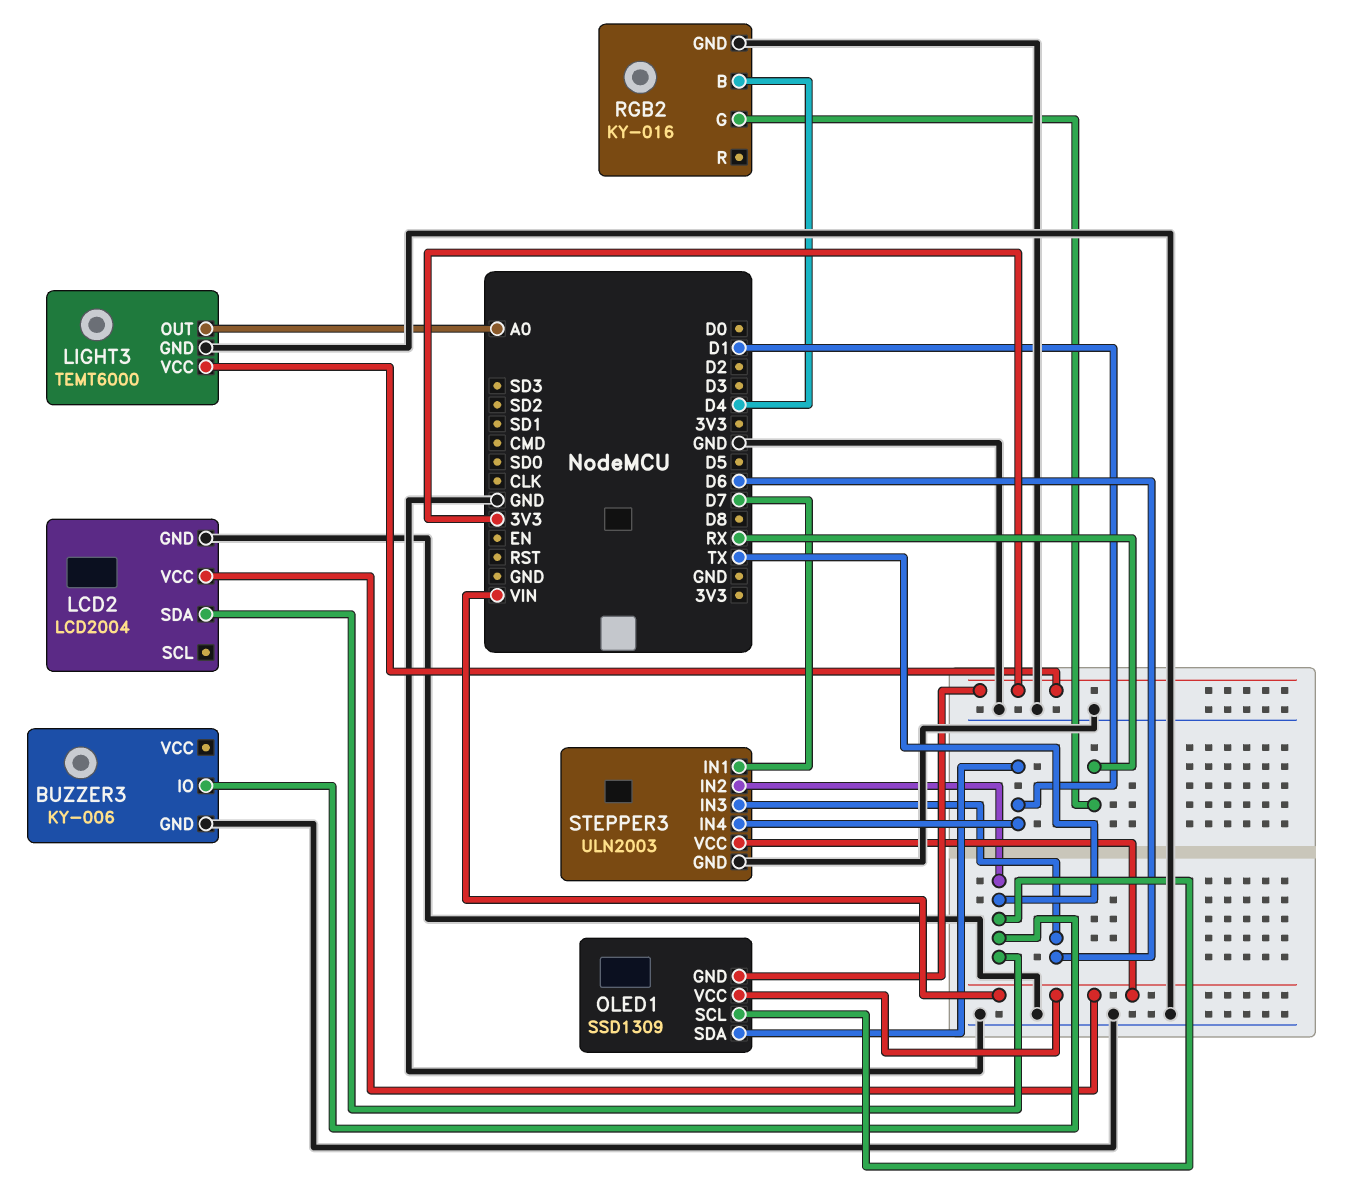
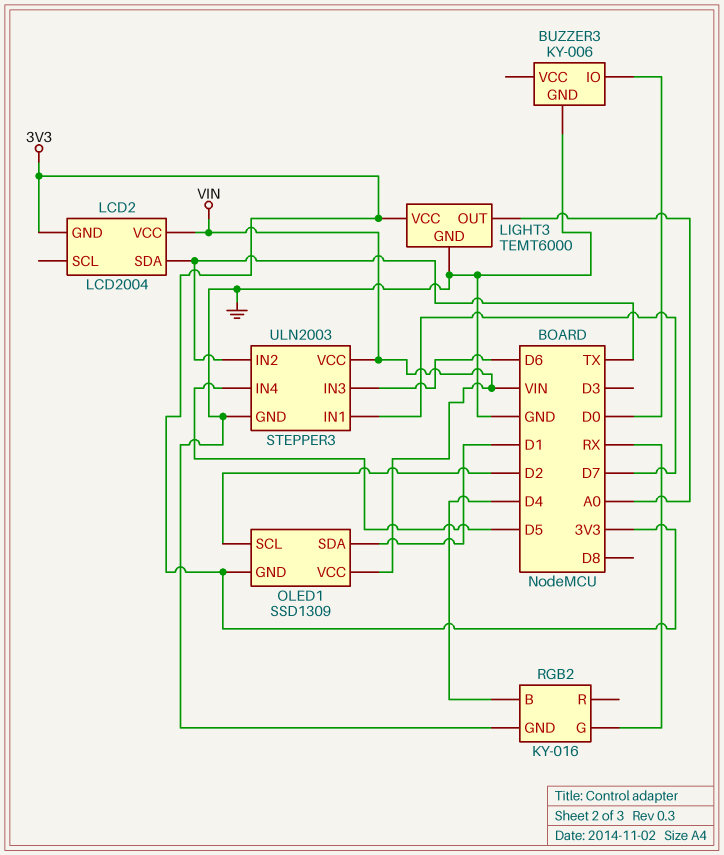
BUZZER3 pin IO: TX -> D0
LCD2 pin GND: GND -> 3V3
OLED1 pin SCL: TX -> D2
STEPPER3 pin IN4: D1 -> D5

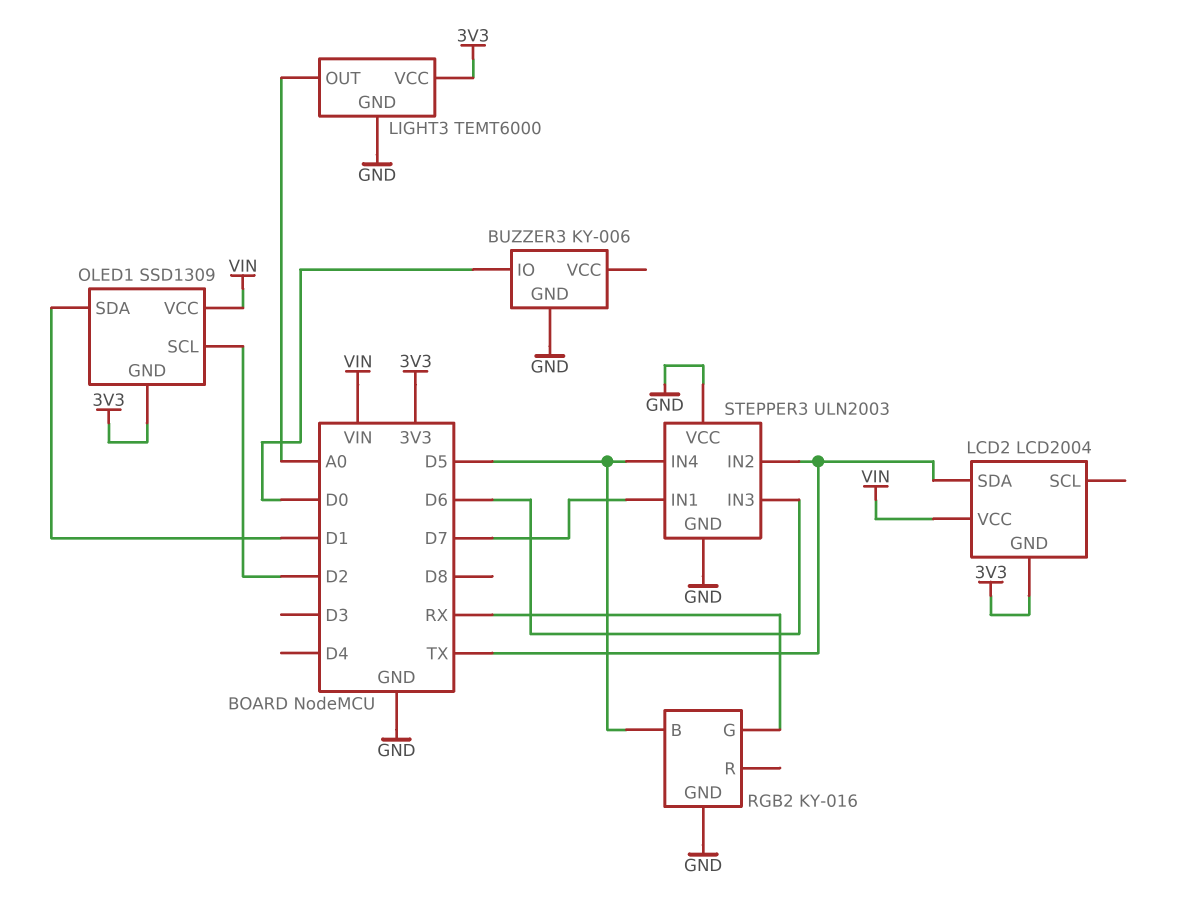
RGB2 pin B: D4 -> D5
STEPPER3 pin VCC: VIN -> GND

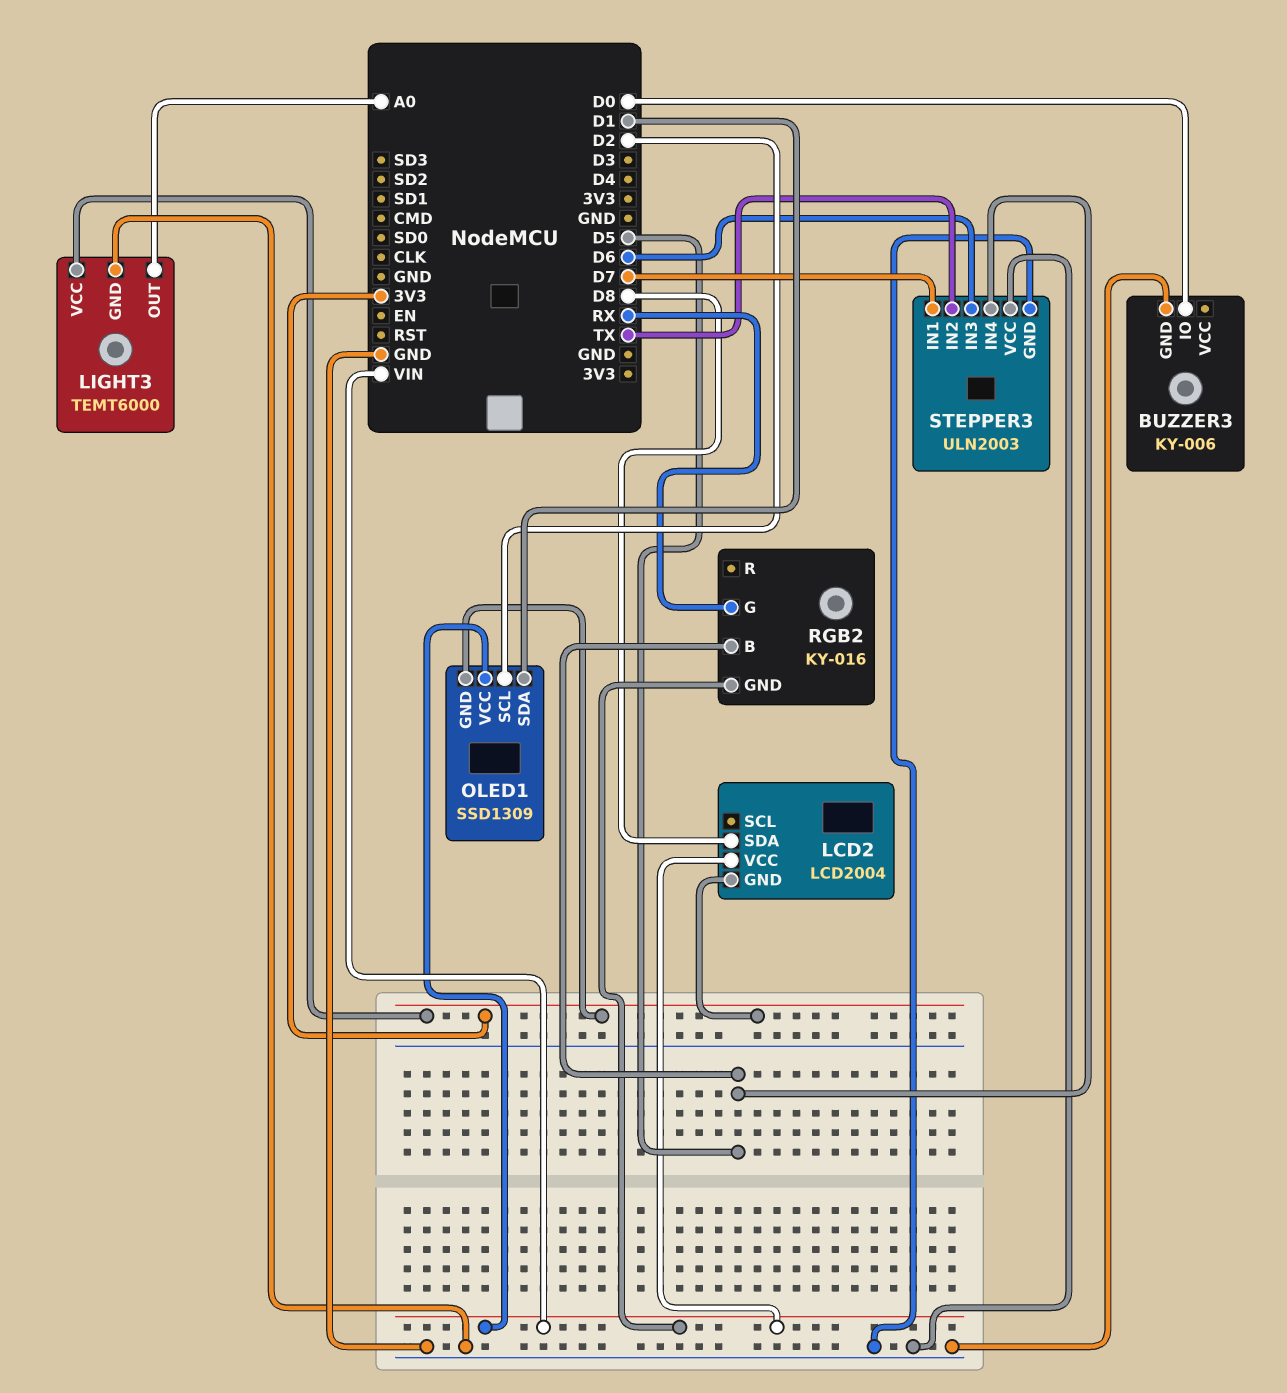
LCD2 pin SDA: TX -> D8
RGB2 pin GND: GND -> VIN

